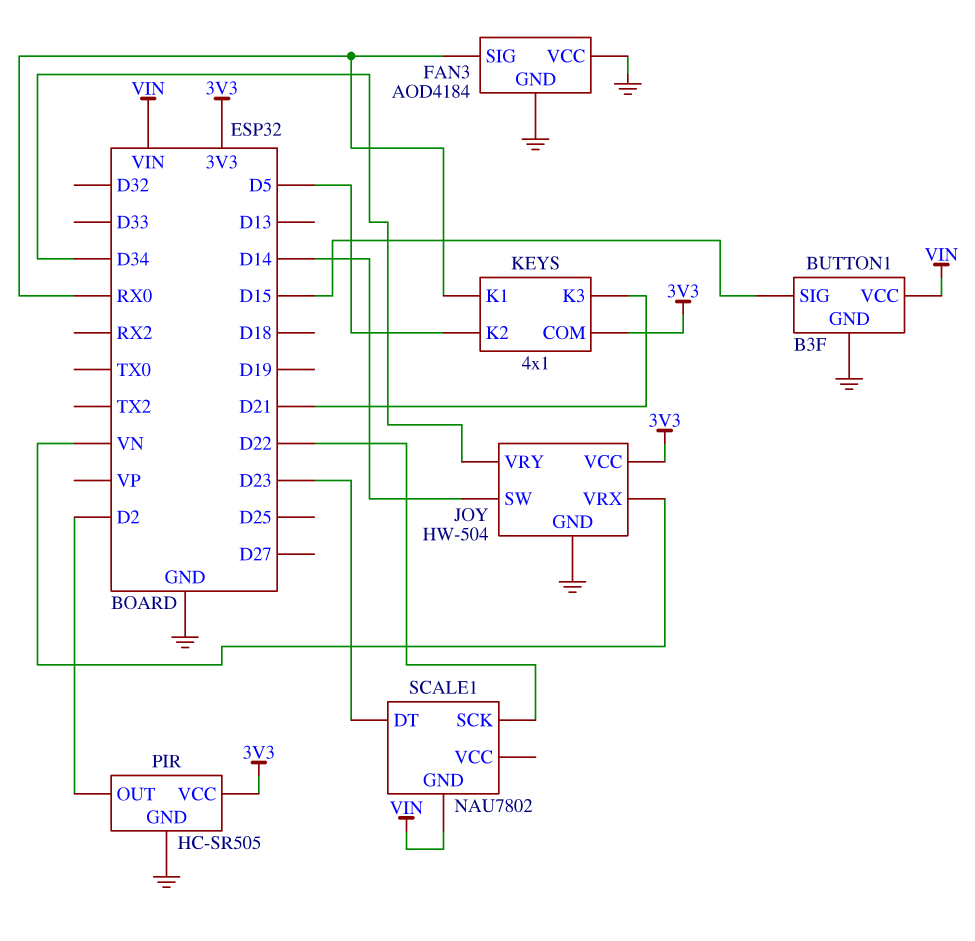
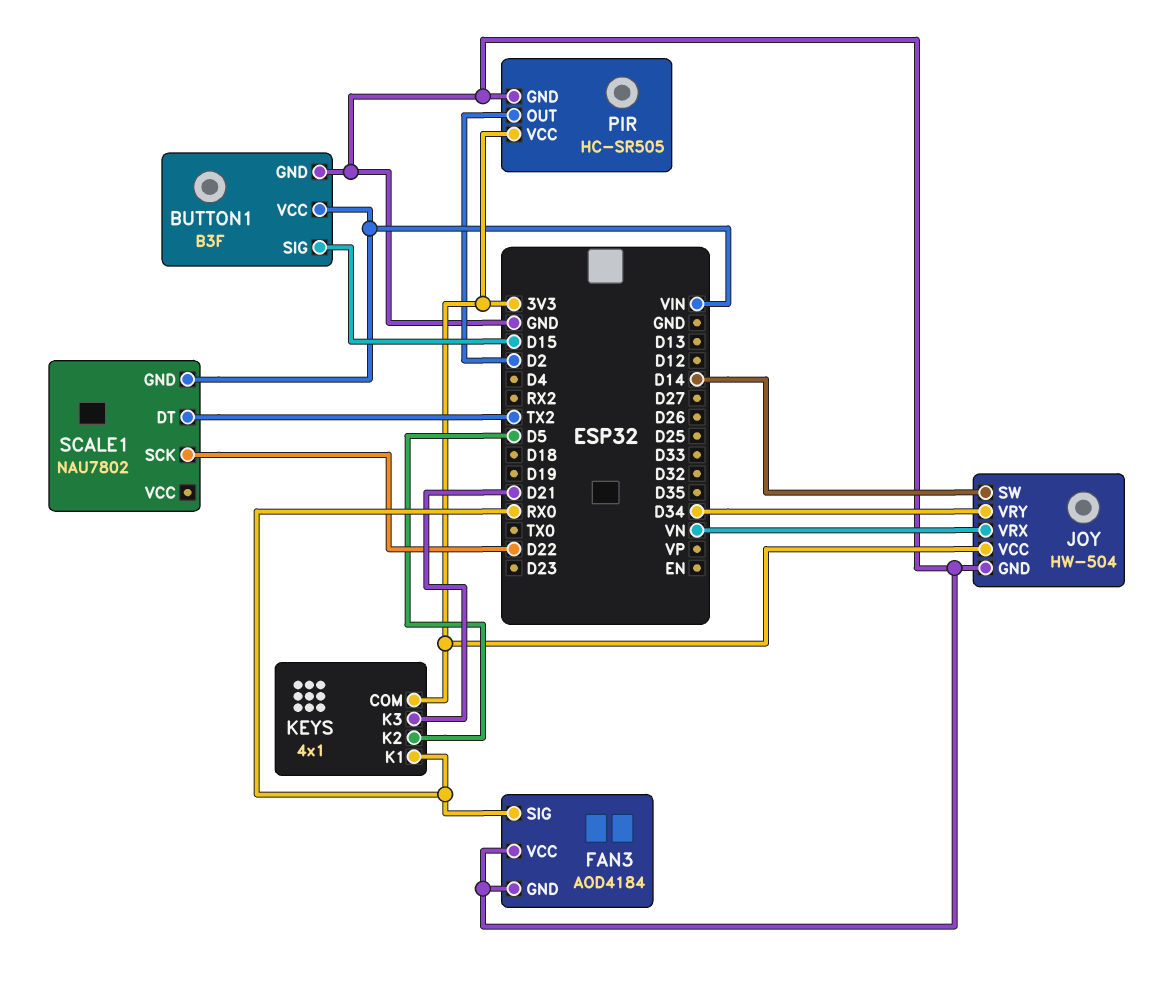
SCALE1 pin DT: D23 -> TX2

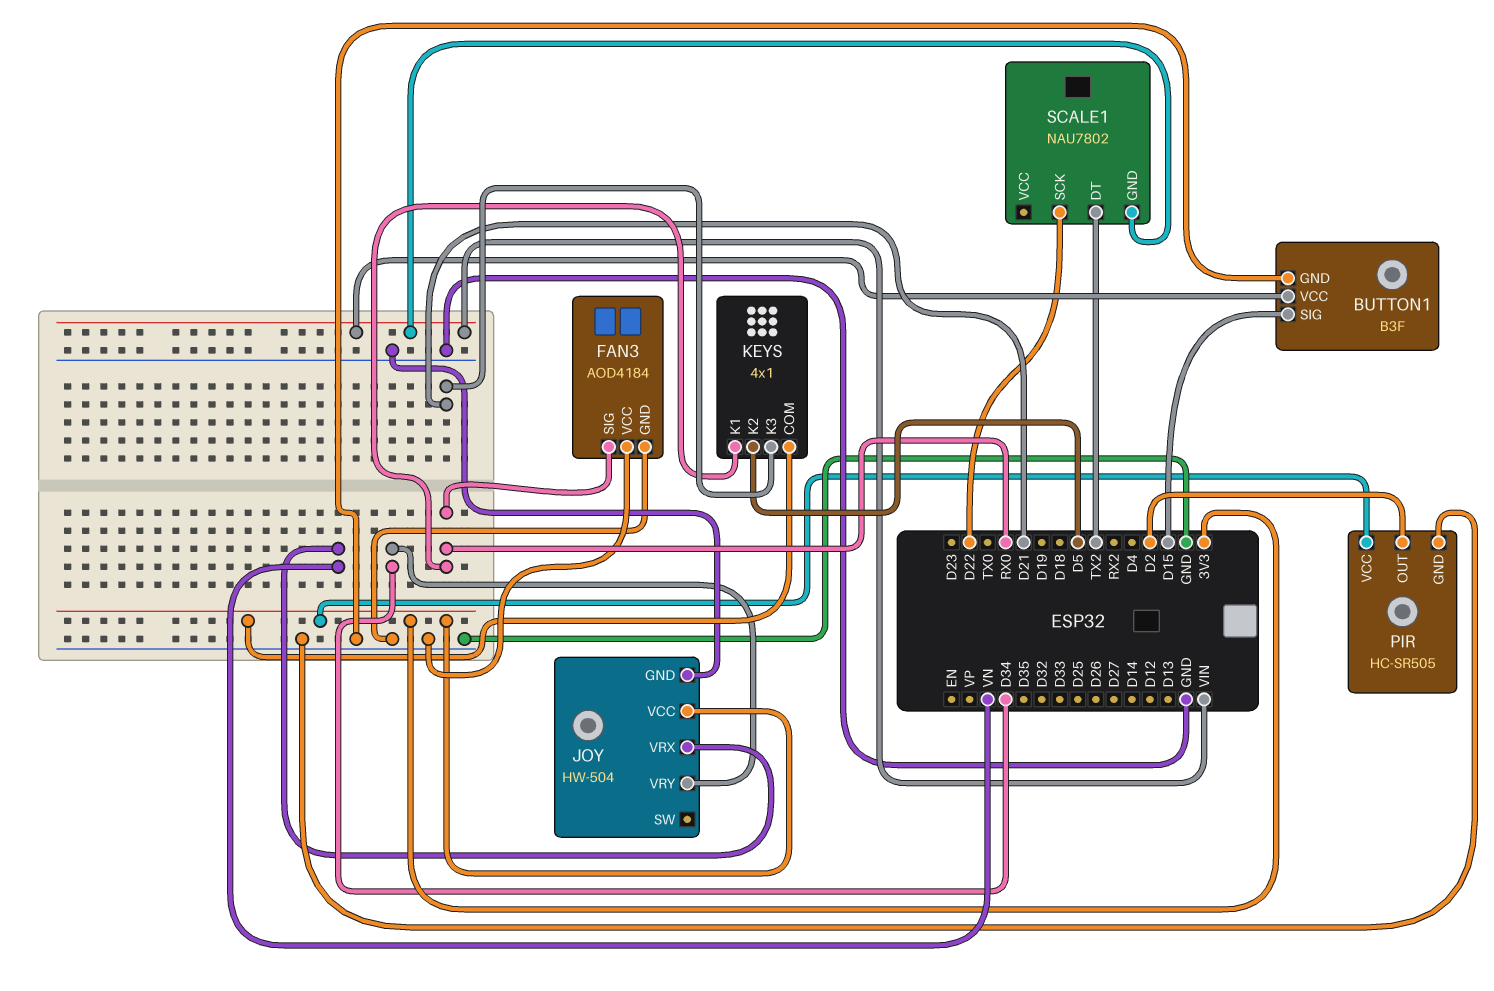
JOY pin SW: D14 -> none

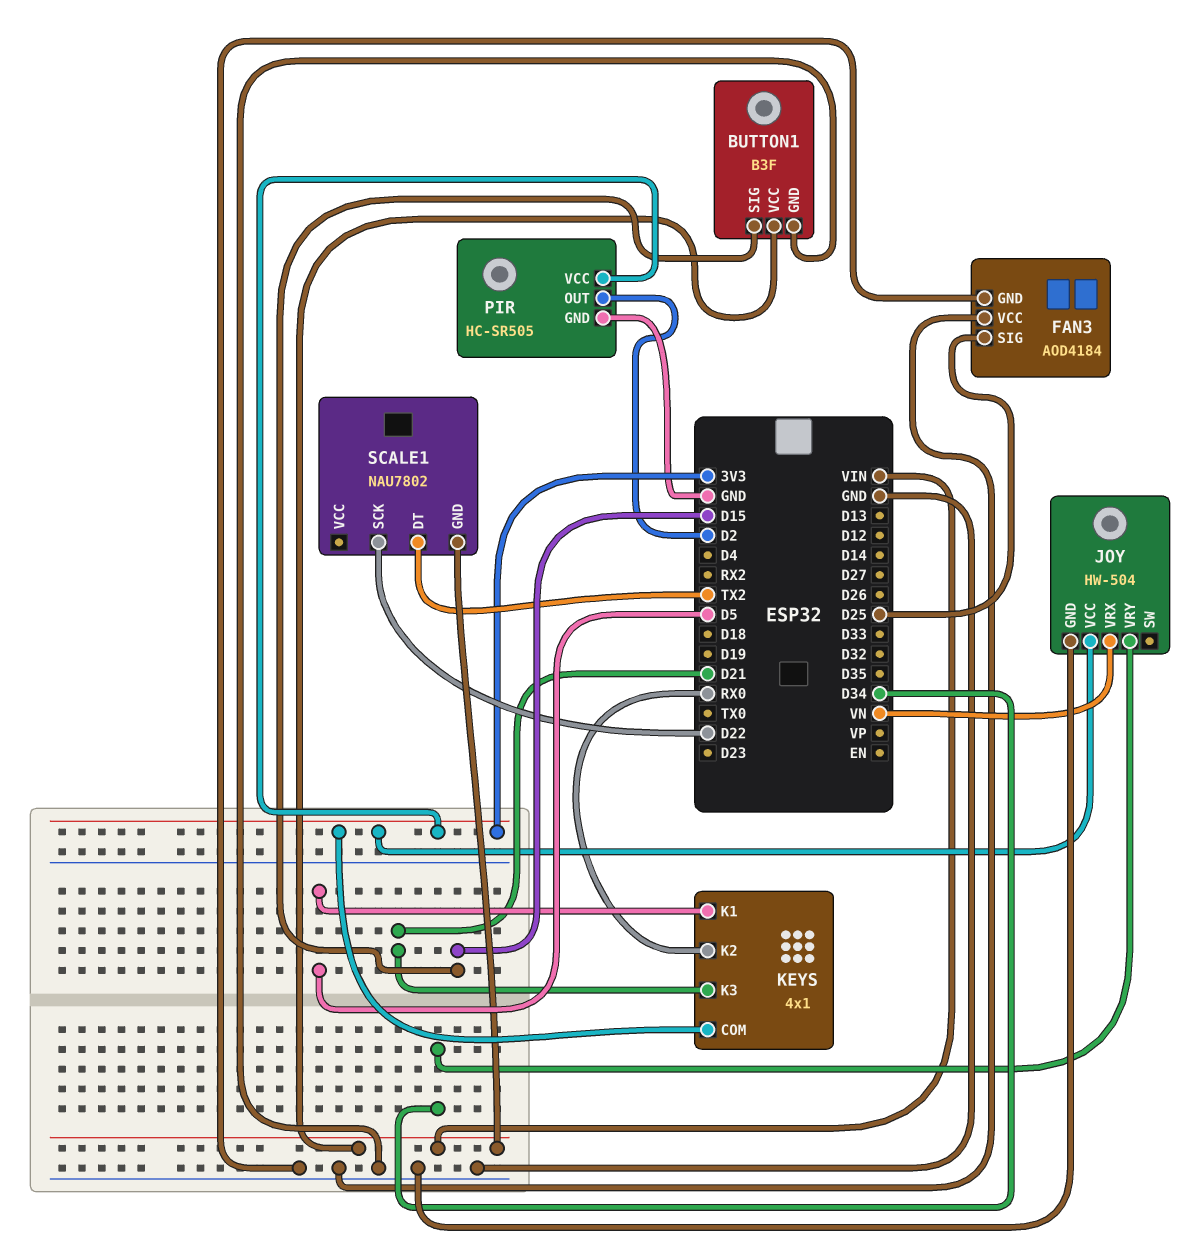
FAN3 pin SIG: RX0 -> D25
KEYS pin K1: RX0 -> D5
KEYS pin K2: D5 -> RX0

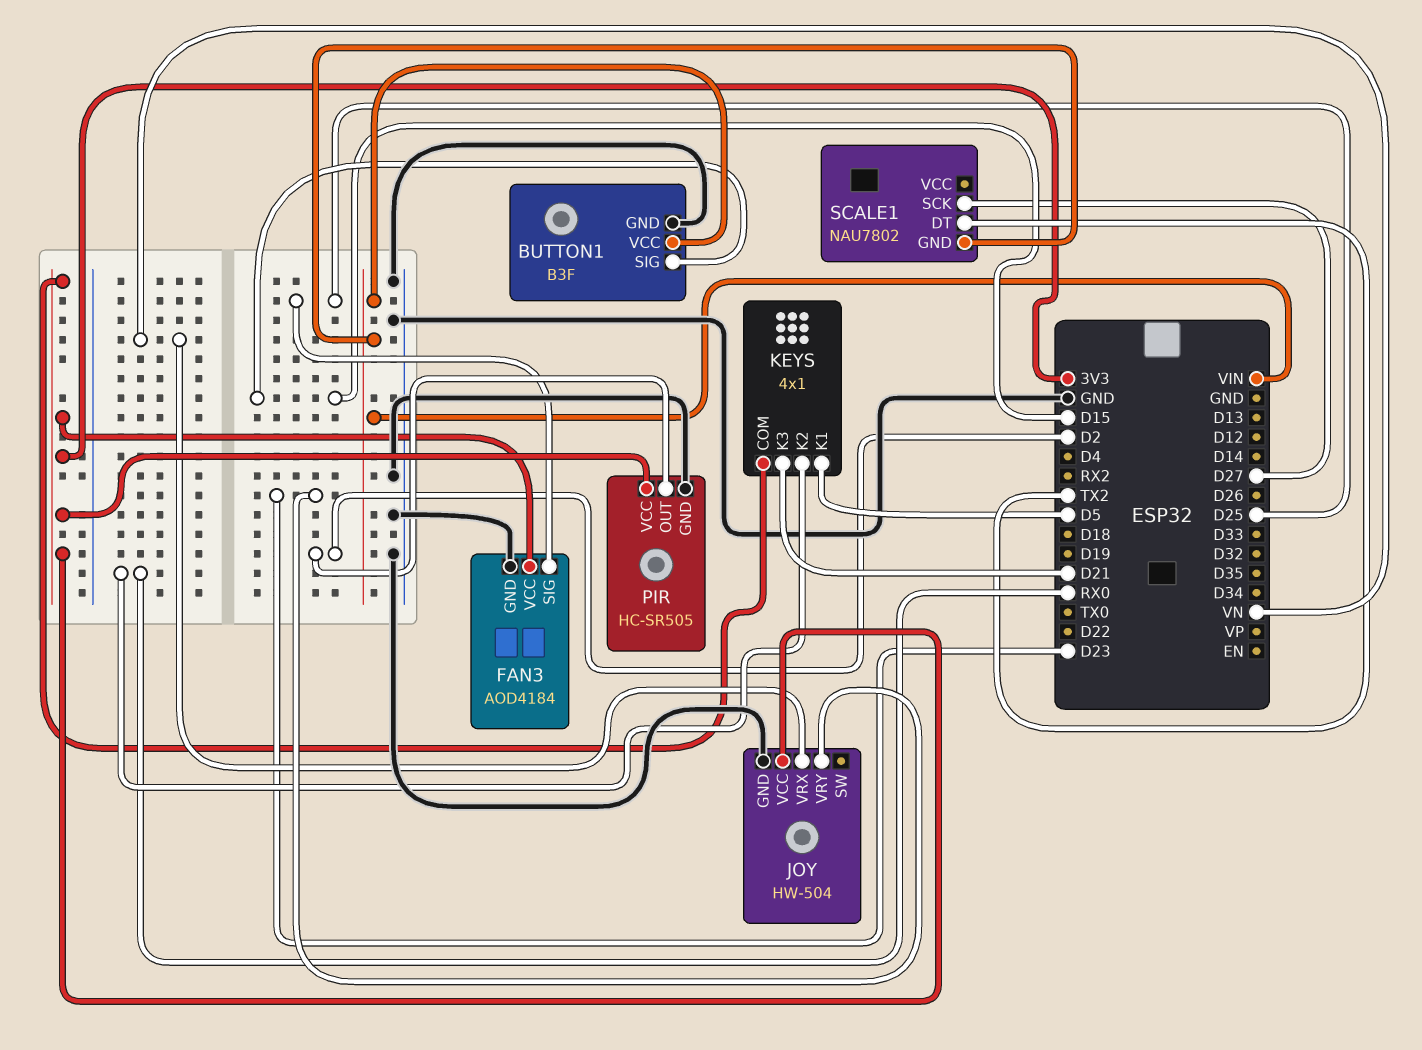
FAN3 pin VCC: GND -> 3V3
JOY pin VRY: D34 -> D23
SCALE1 pin SCK: D22 -> D27

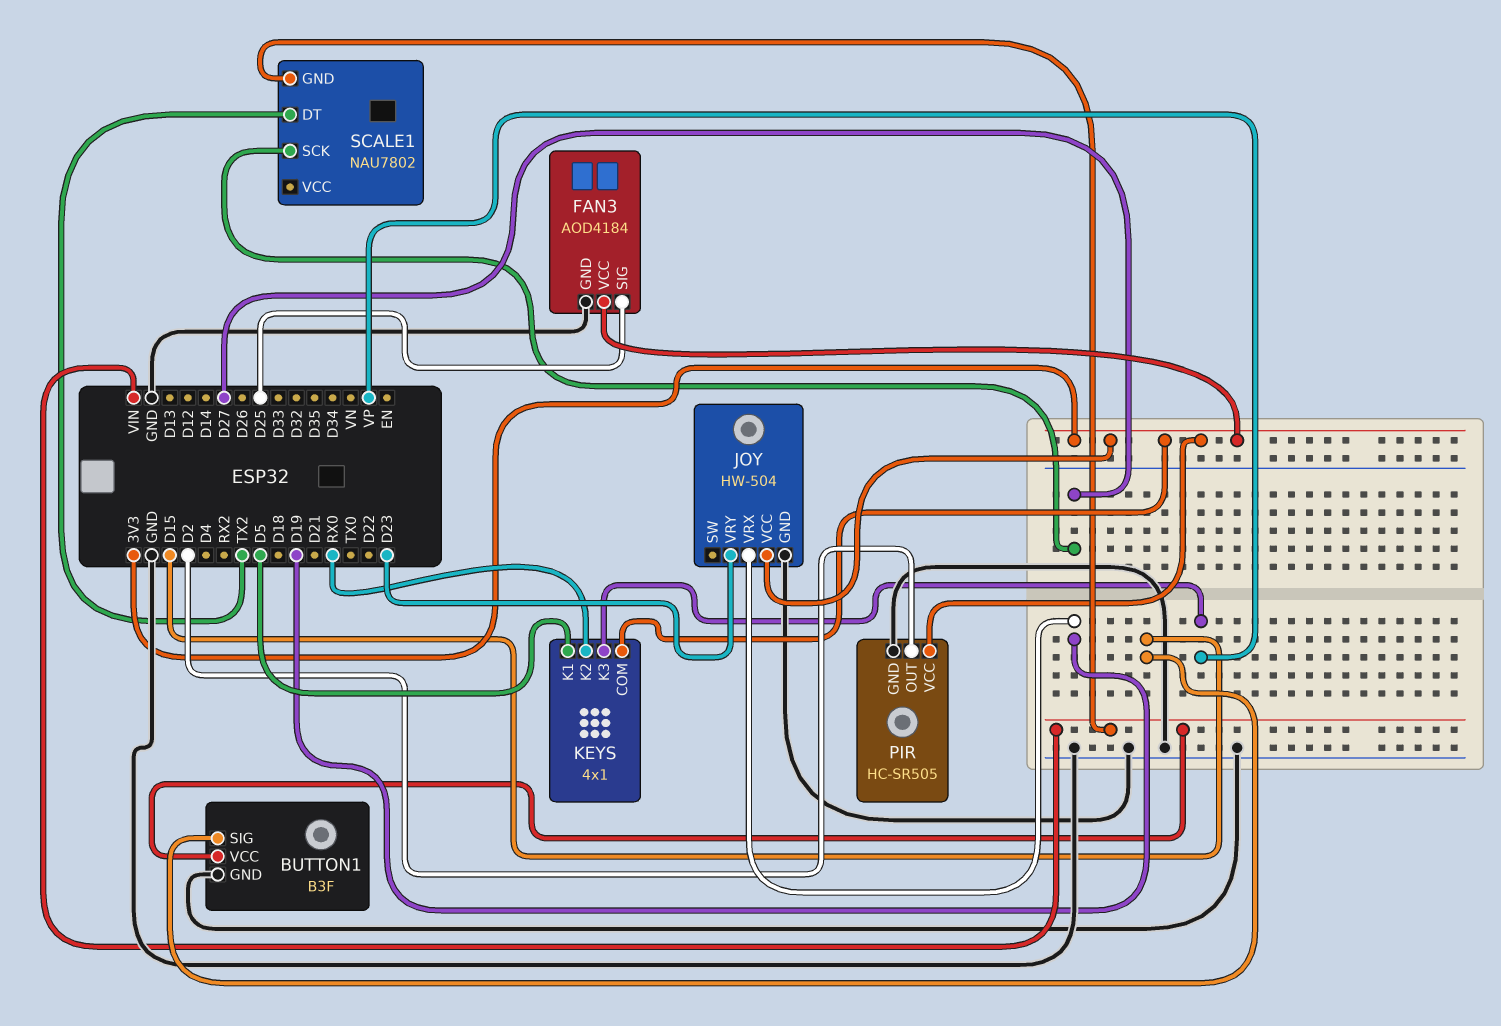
JOY pin VRX: VN -> D19
KEYS pin K3: D21 -> VP

